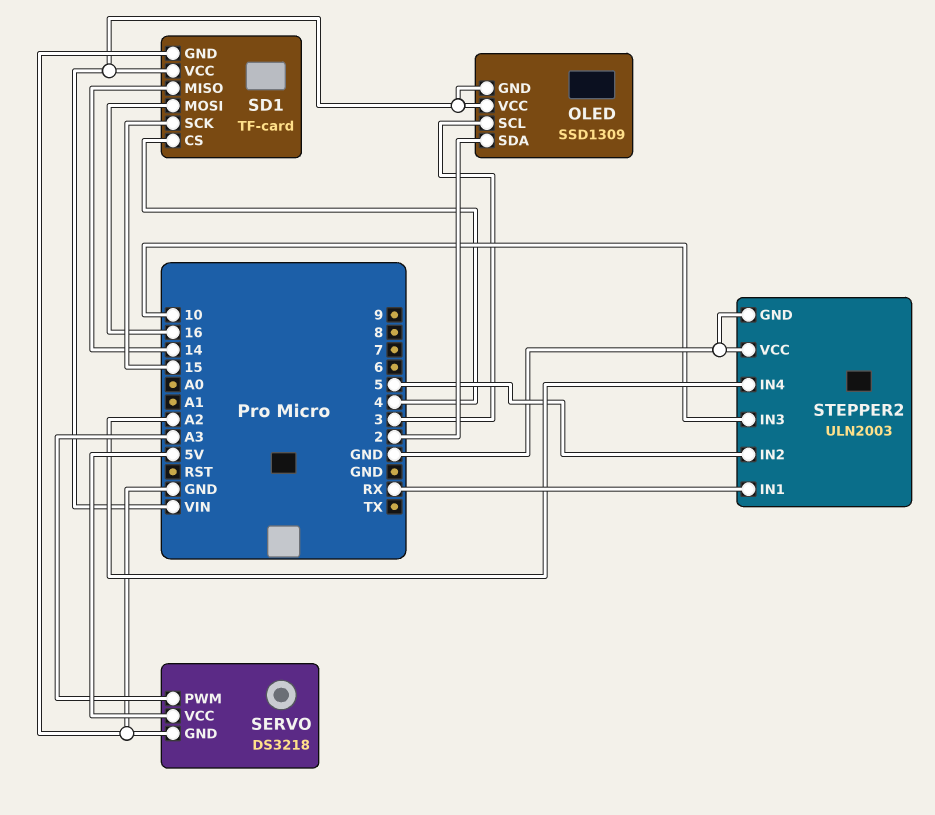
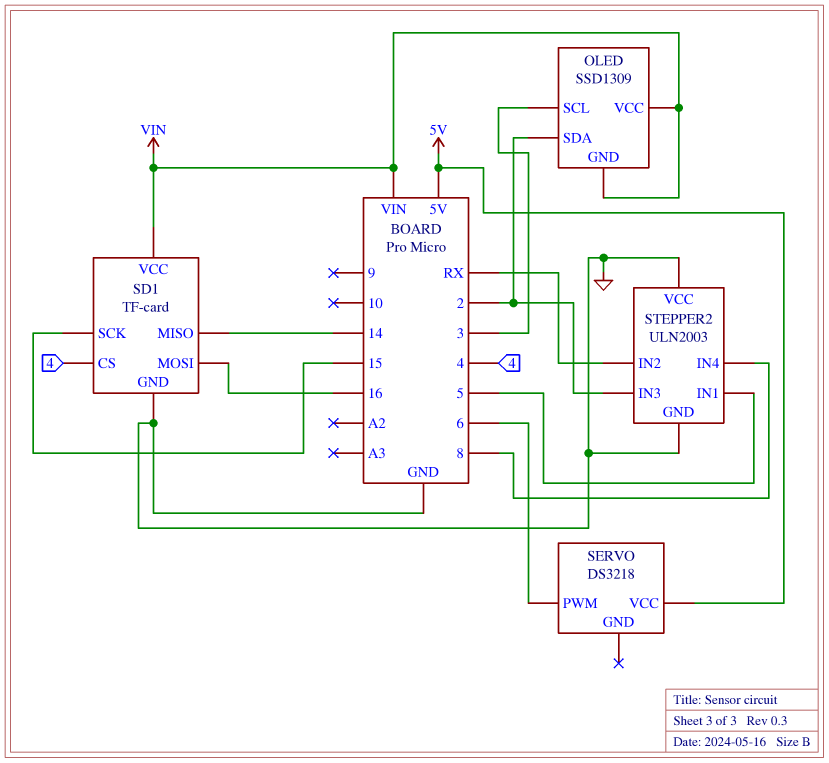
SERVO pin GND: GND -> none
SERVO pin PWM: A3 -> 6
STEPPER2 pin IN1: RX -> 5
STEPPER2 pin IN2: 5 -> RX
STEPPER2 pin IN3: 10 -> 2
STEPPER2 pin IN4: A2 -> 8

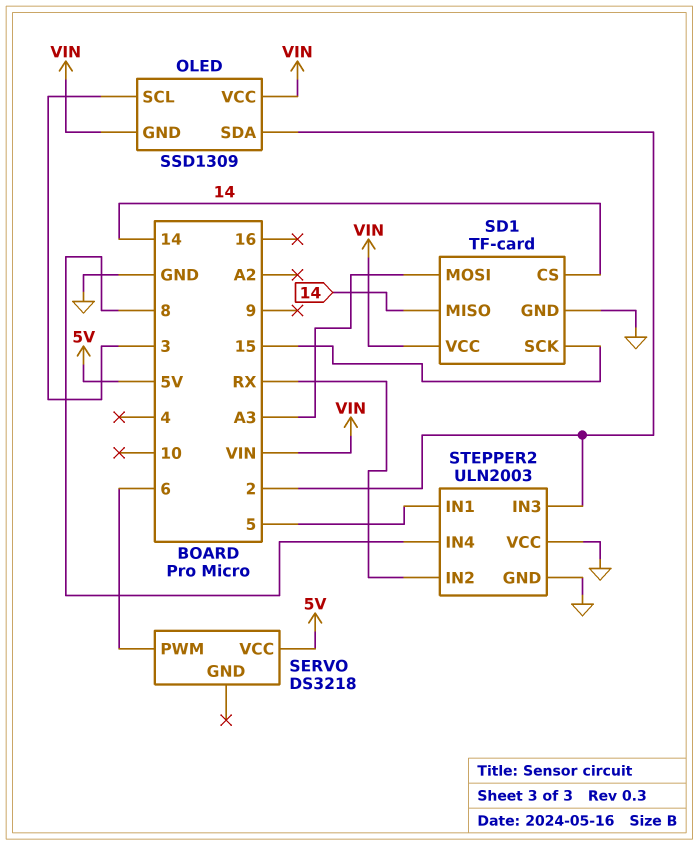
SD1 pin CS: 4 -> 14
SD1 pin MOSI: 16 -> A3

